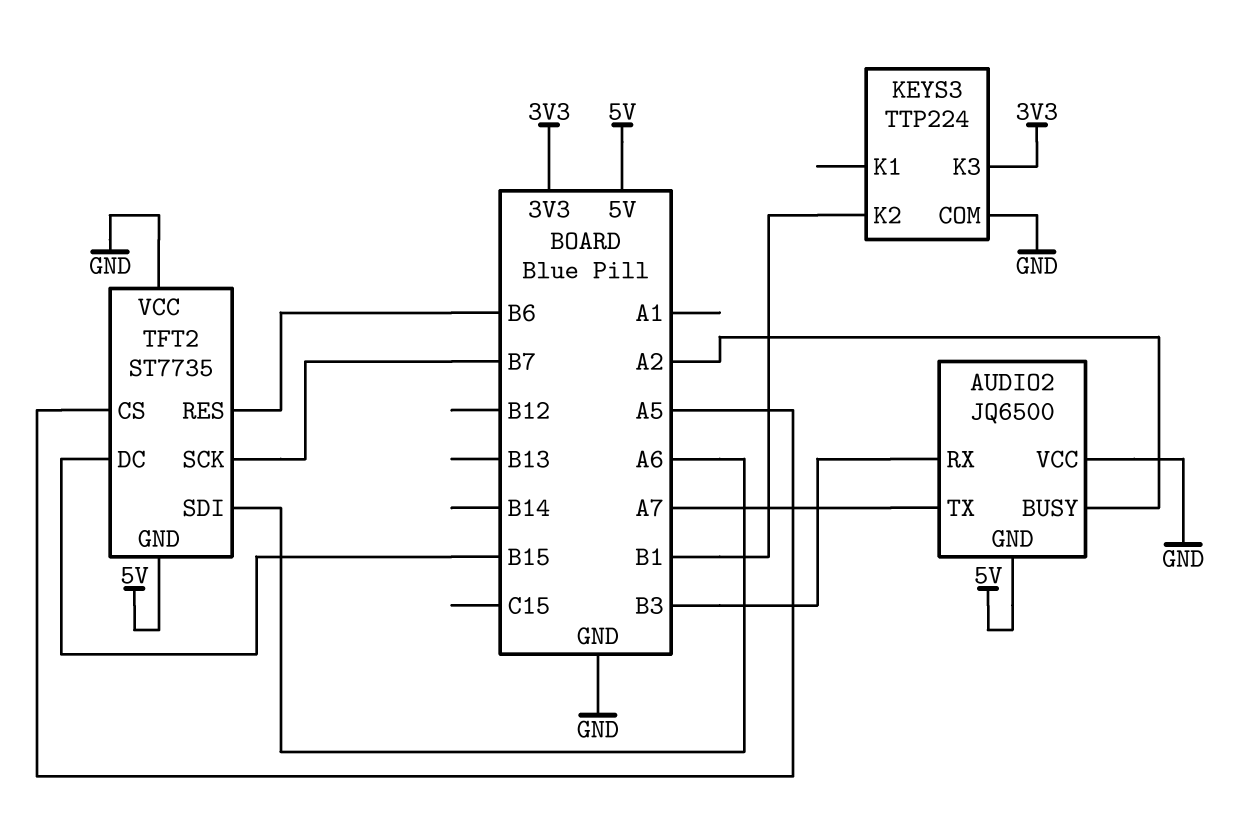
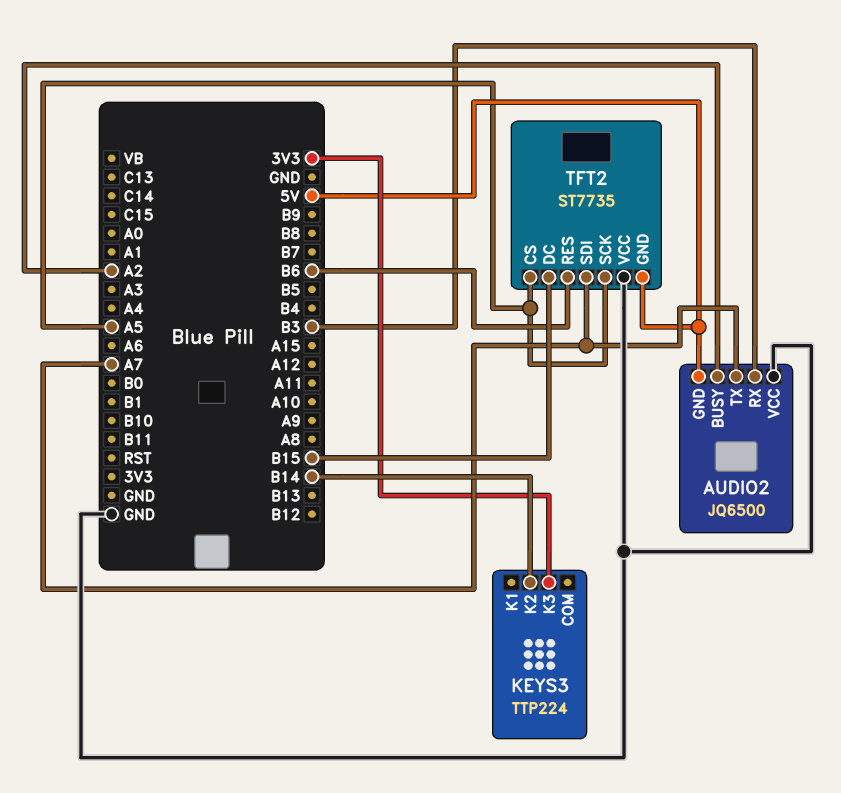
KEYS3 pin COM: GND -> none
KEYS3 pin K2: B1 -> B14
TFT2 pin SCK: B7 -> A5
TFT2 pin SDI: A6 -> A7

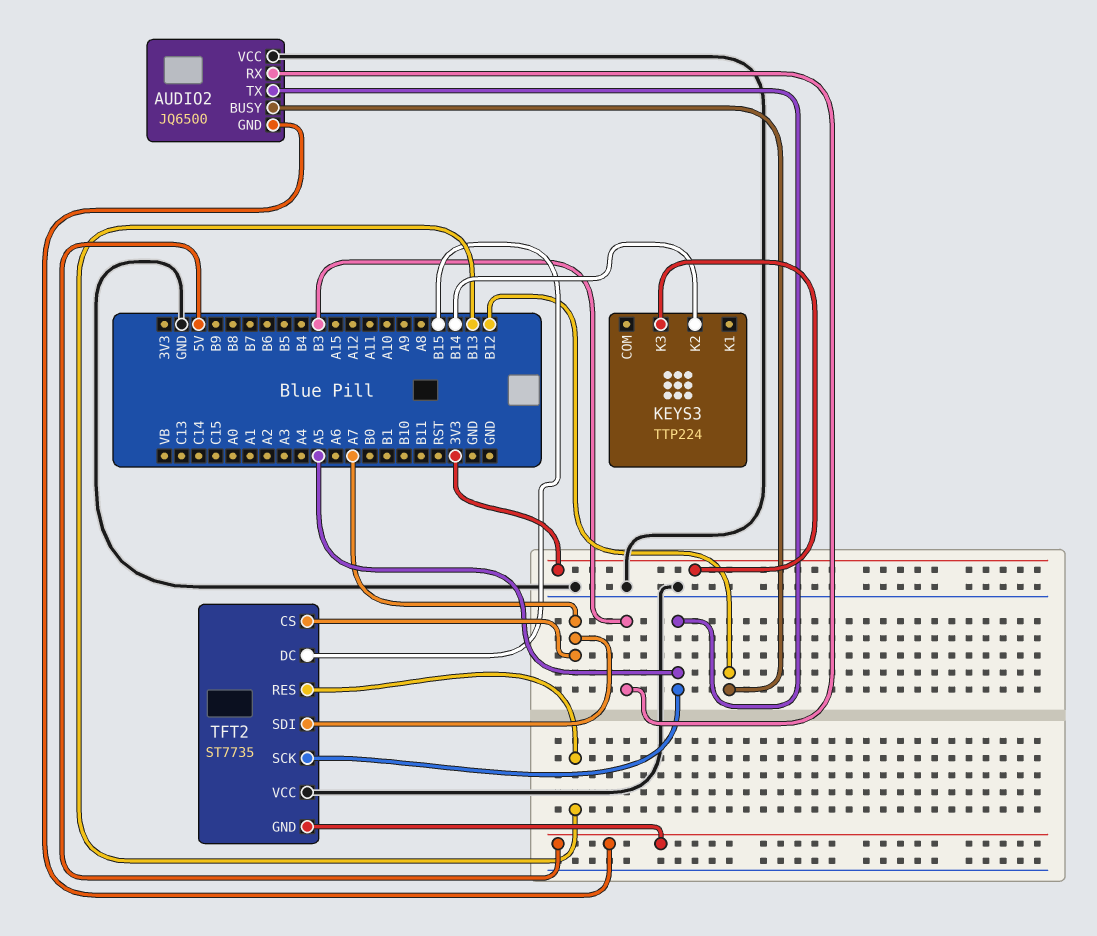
AUDIO2 pin BUSY: A2 -> B12
AUDIO2 pin TX: A7 -> A5
TFT2 pin CS: A5 -> A7
TFT2 pin RES: B6 -> B13

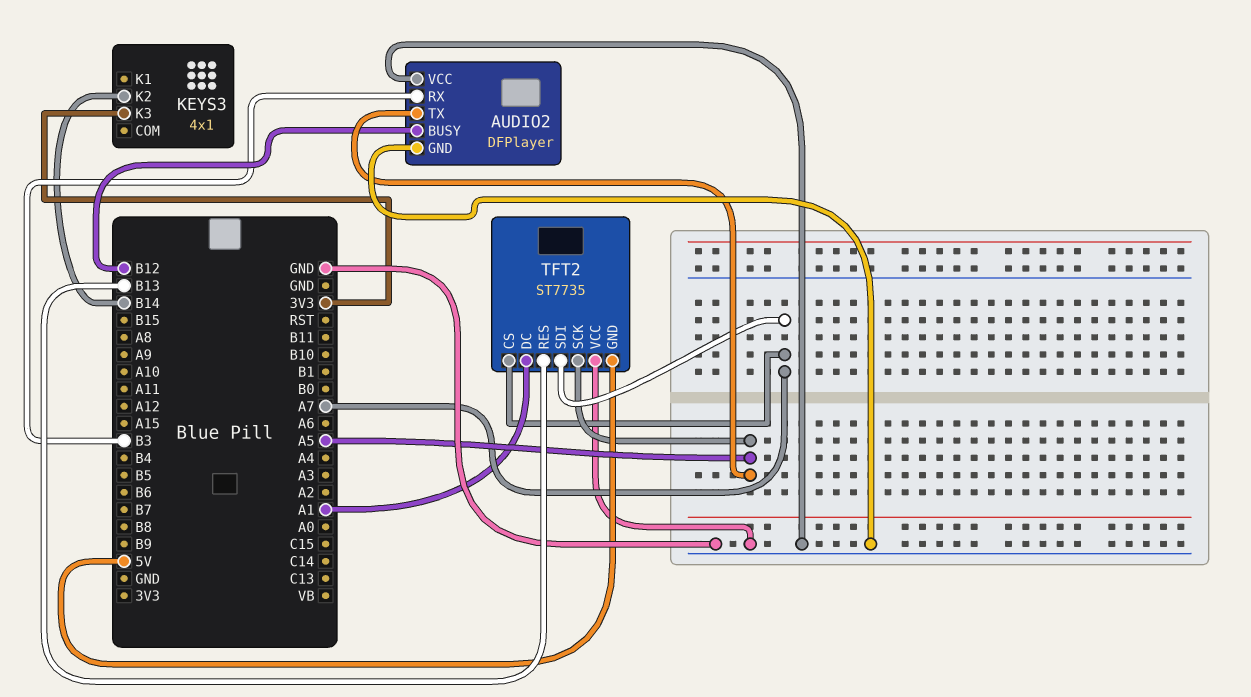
AUDIO2: JQ6500 -> DFPlayer
AUDIO2 pin GND: 5V -> GND
KEYS3: TTP224 -> 4x1
TFT2 pin DC: B15 -> A1

